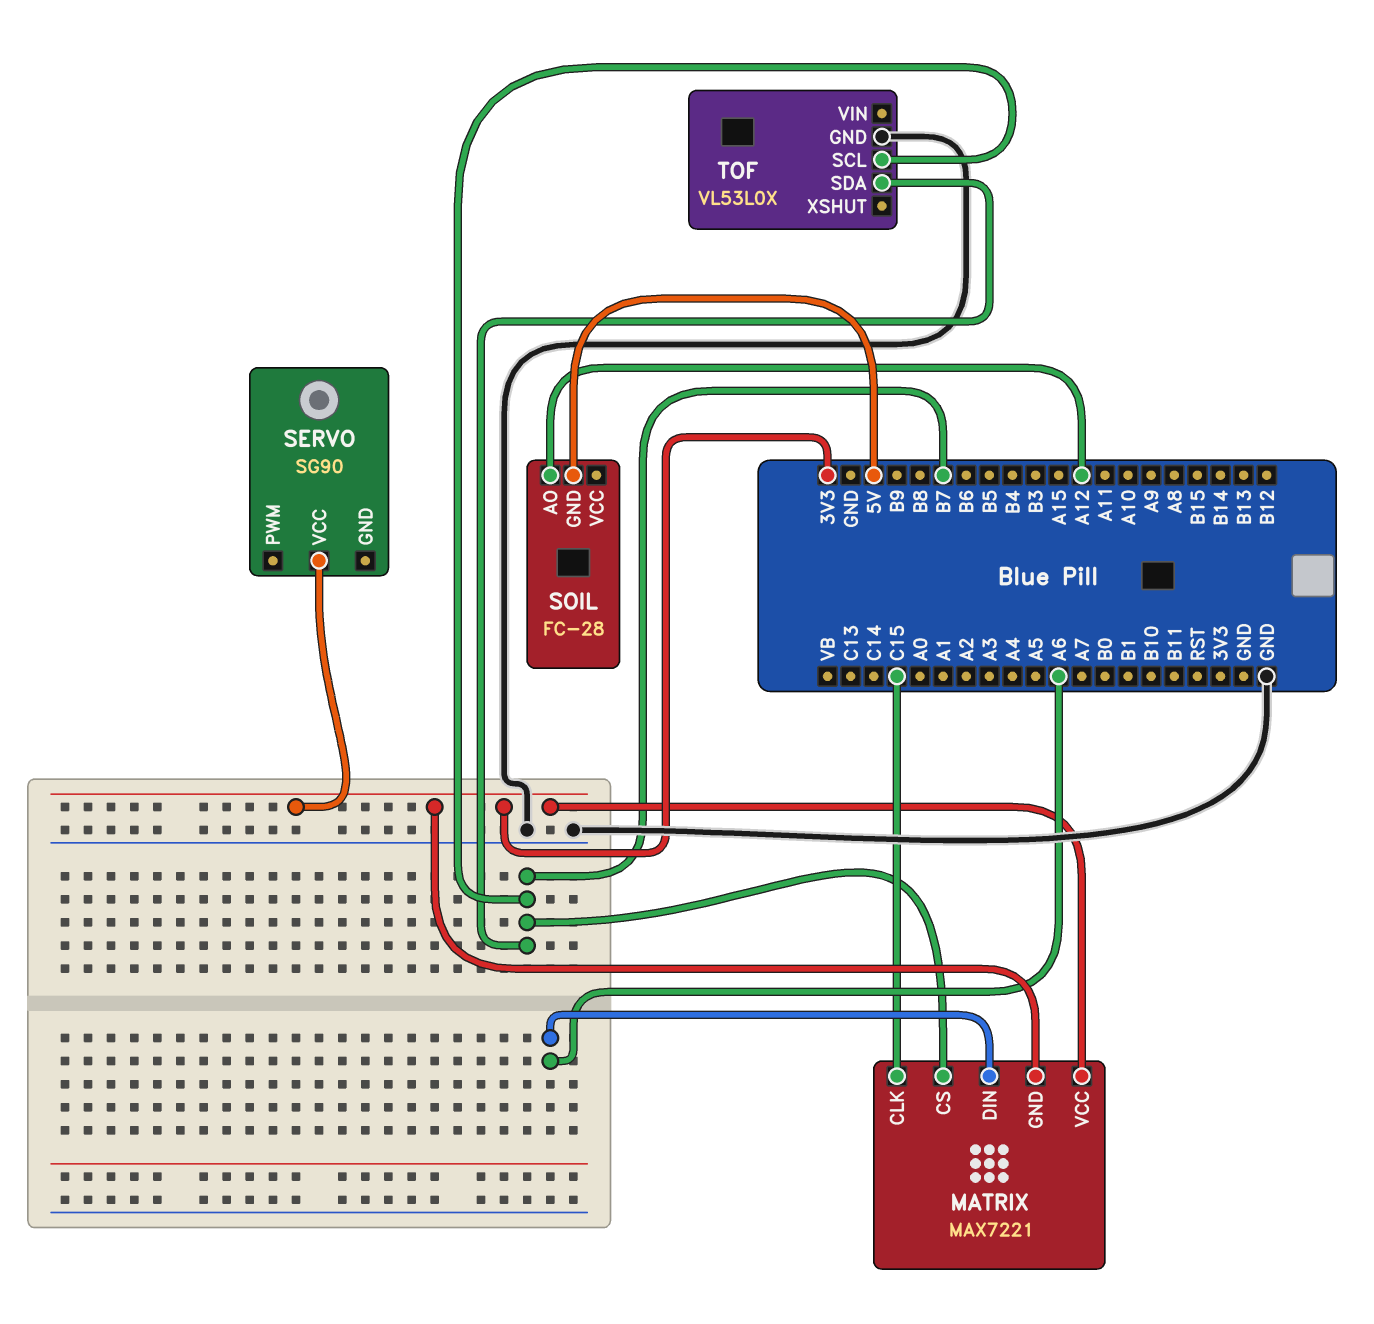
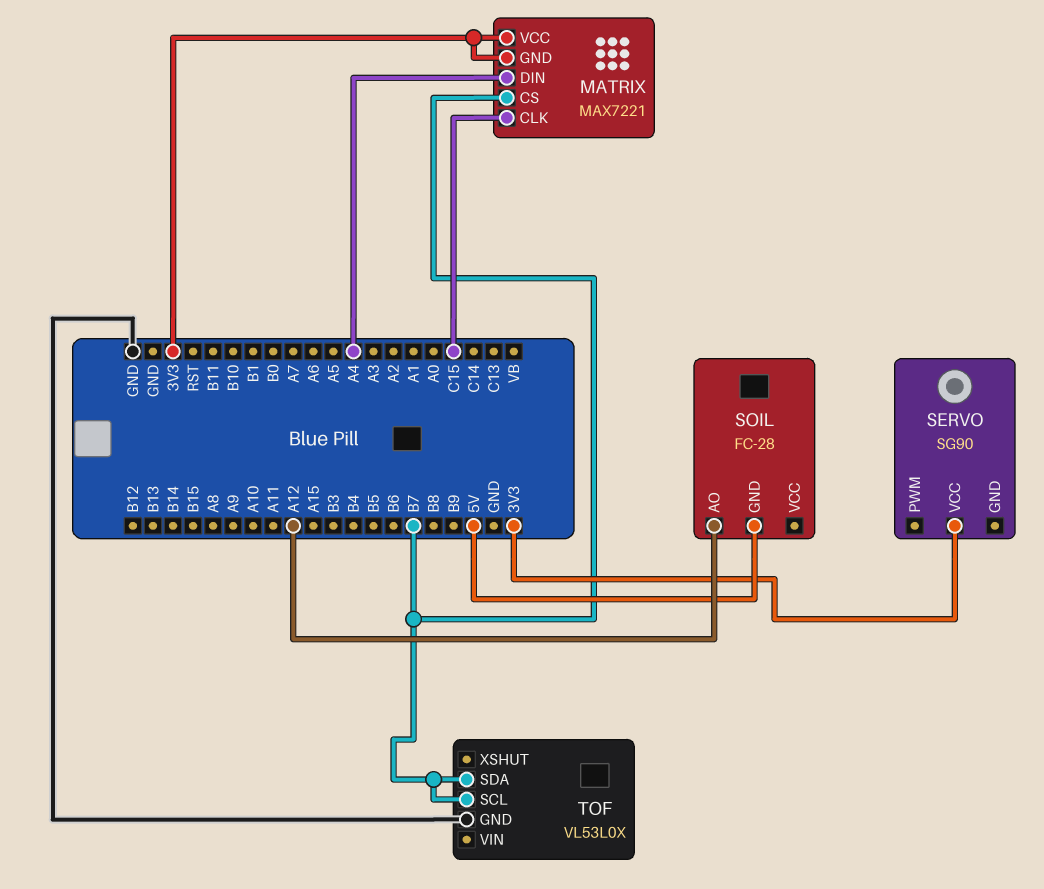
MATRIX pin DIN: A6 -> A4

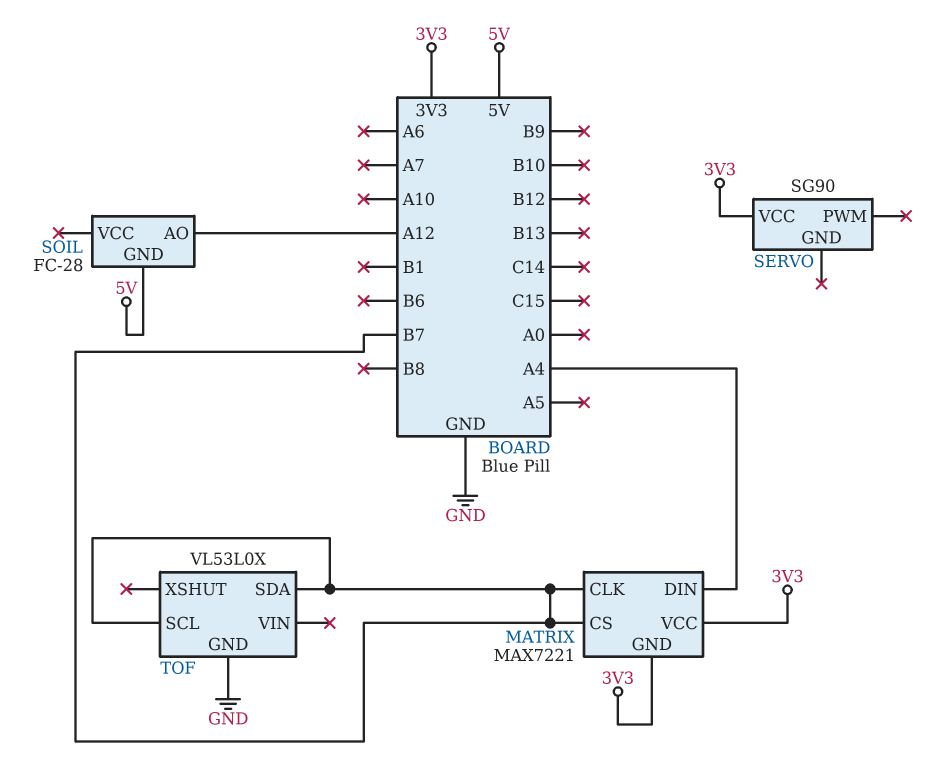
MATRIX pin CLK: C15 -> B7

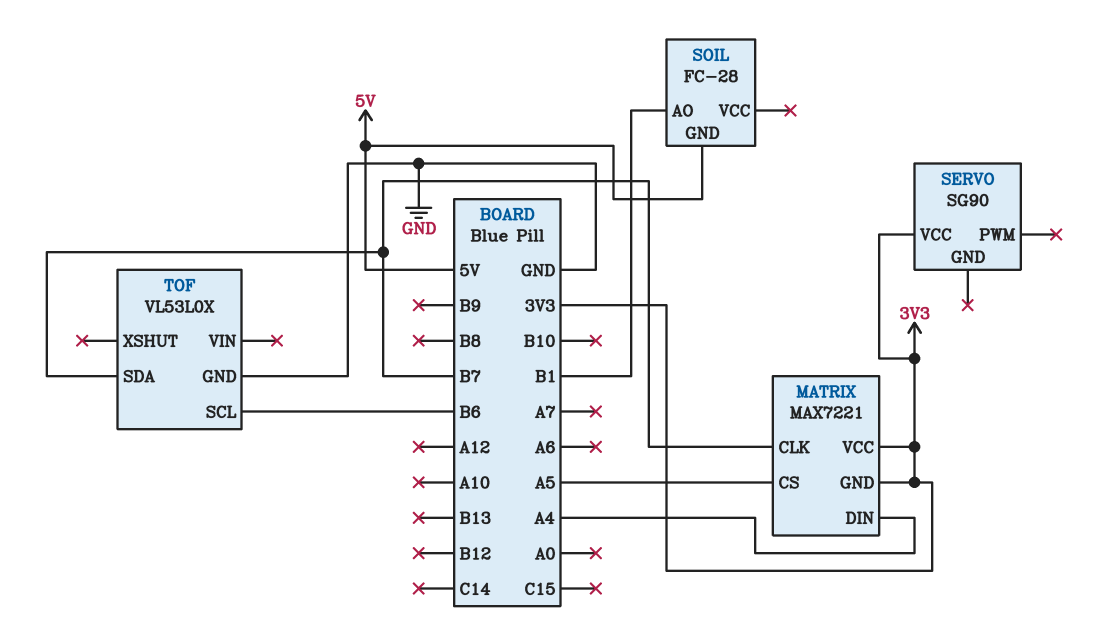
MATRIX pin CS: B7 -> A5
SOIL pin AO: A12 -> B1
TOF pin SCL: B7 -> B6

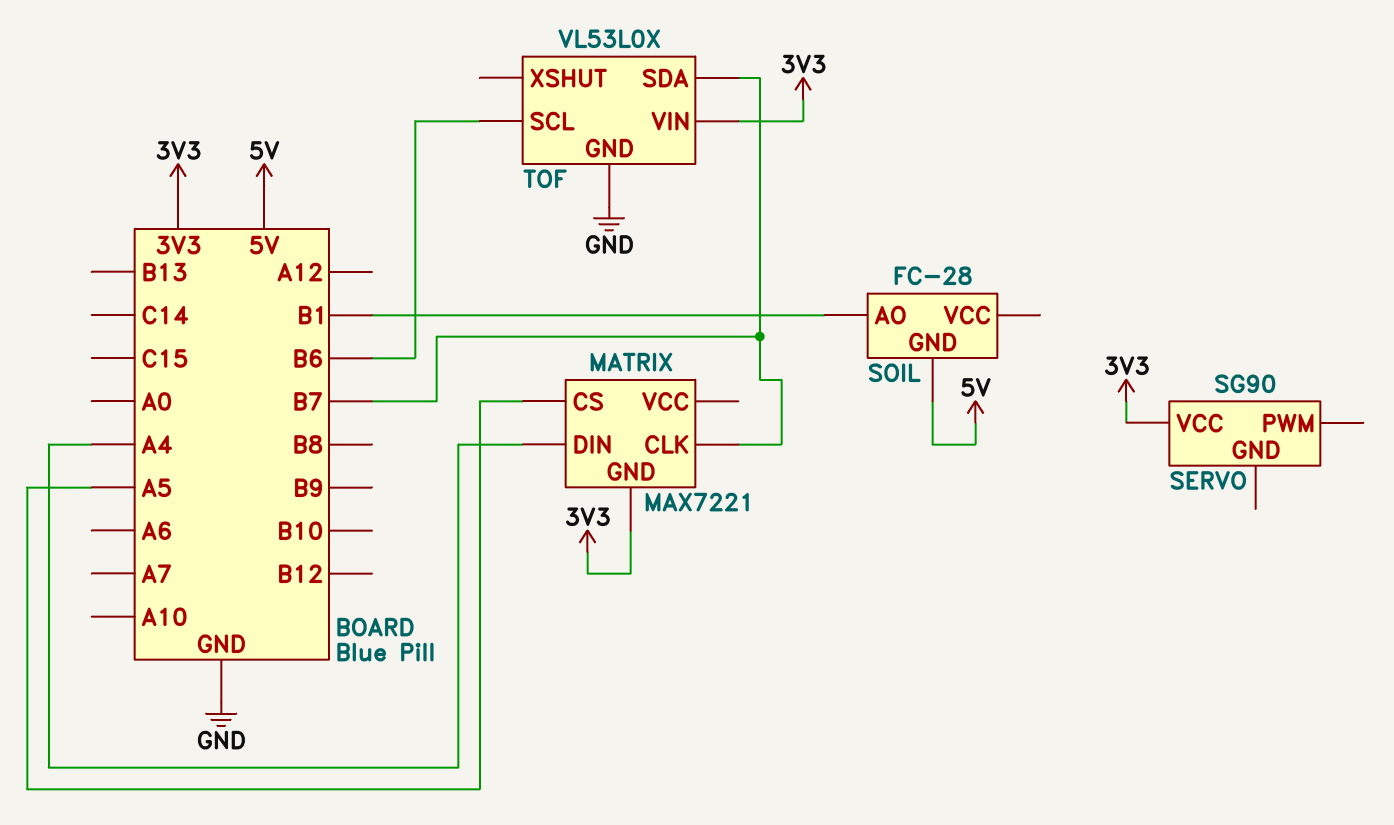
MATRIX pin VCC: 3V3 -> none
TOF pin VIN: none -> 3V3

